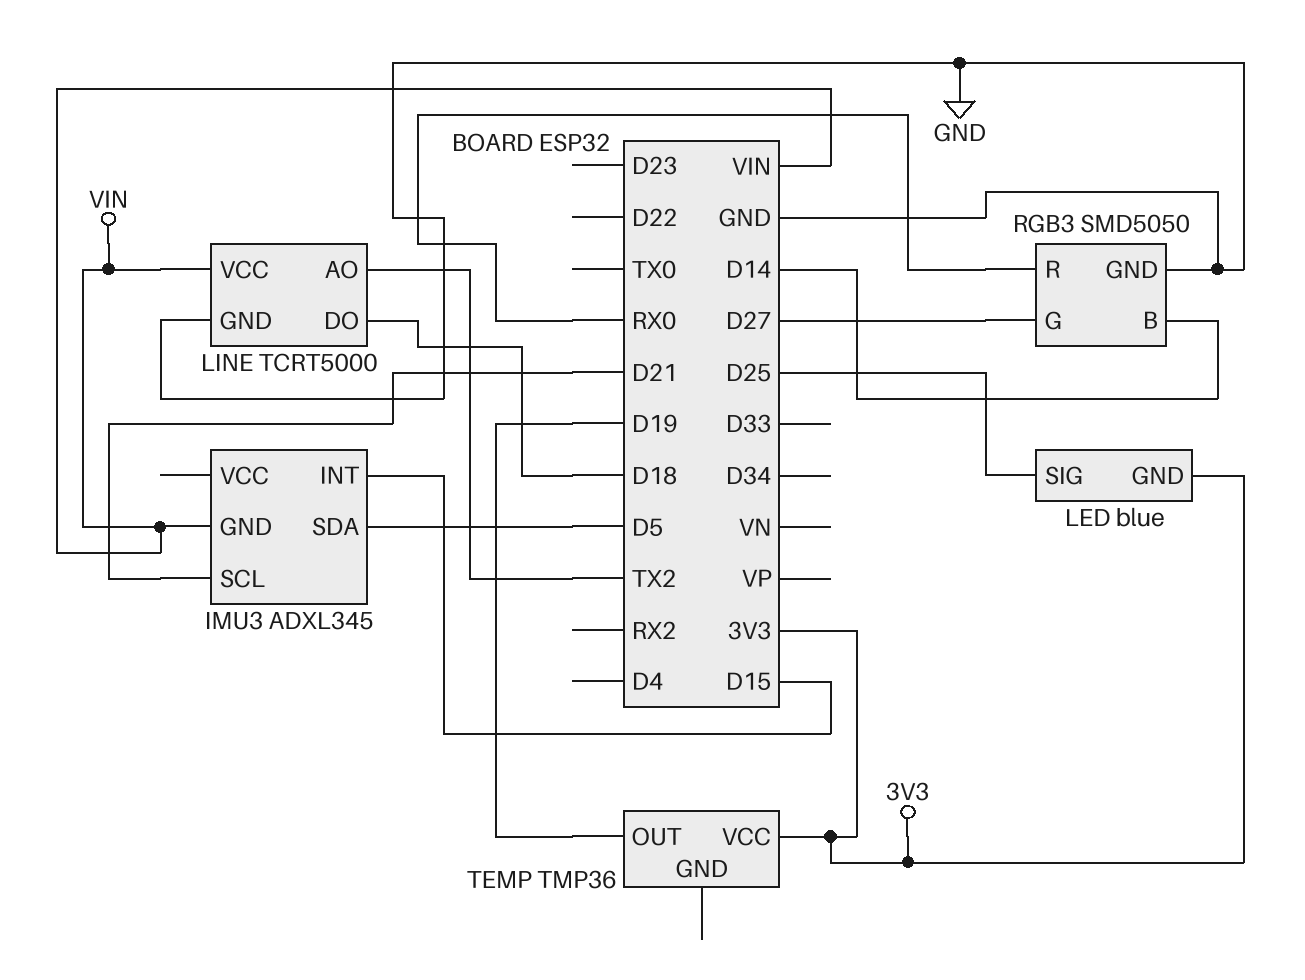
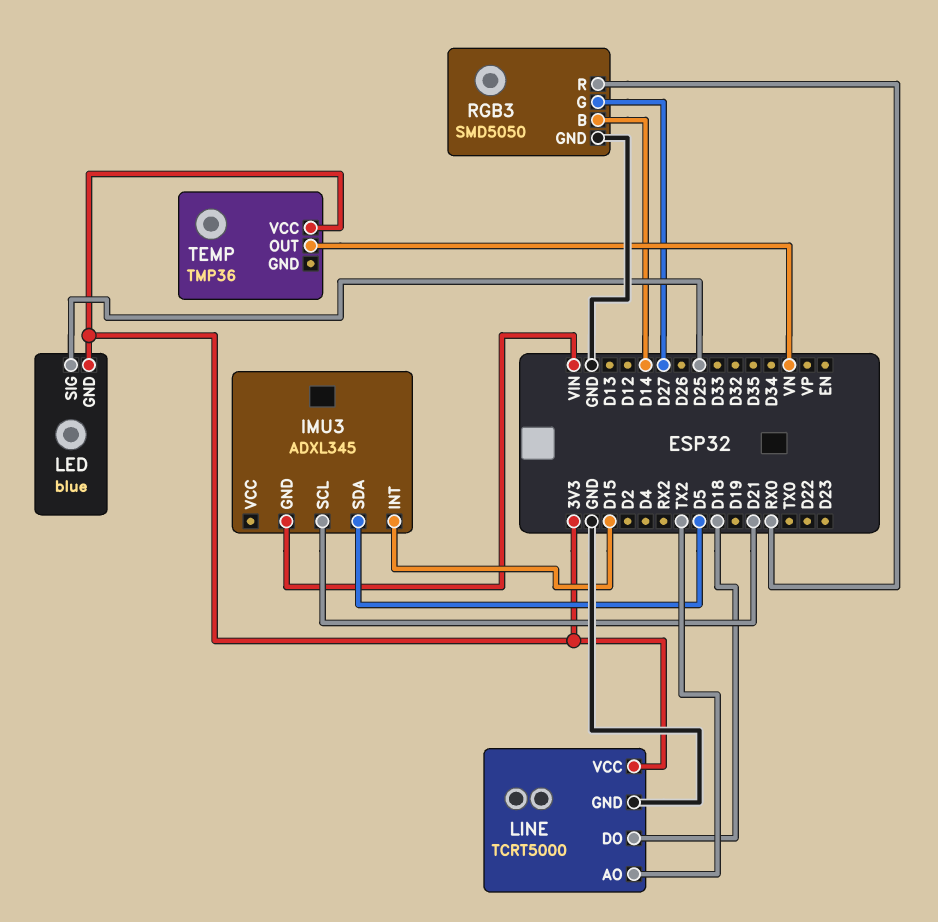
LINE pin VCC: VIN -> 3V3
TEMP pin OUT: D19 -> VN

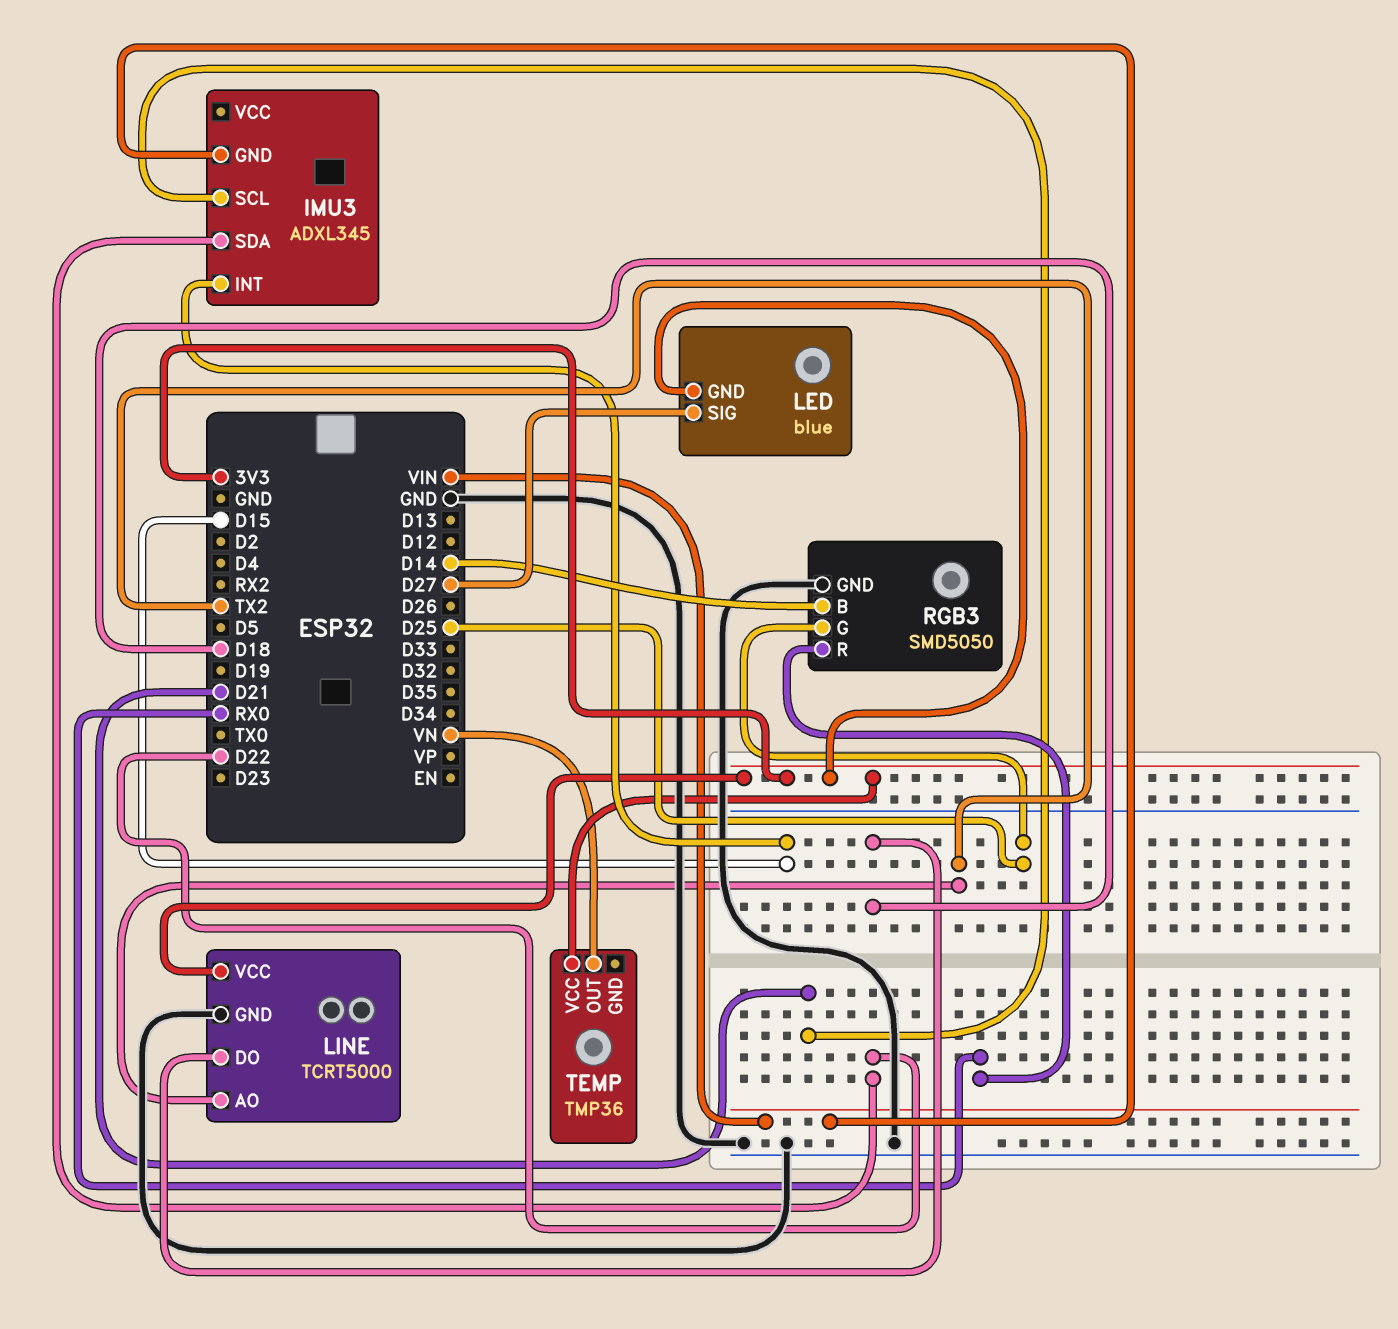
IMU3 pin SDA: D5 -> D22
LED pin SIG: D25 -> D27
RGB3 pin G: D27 -> D25

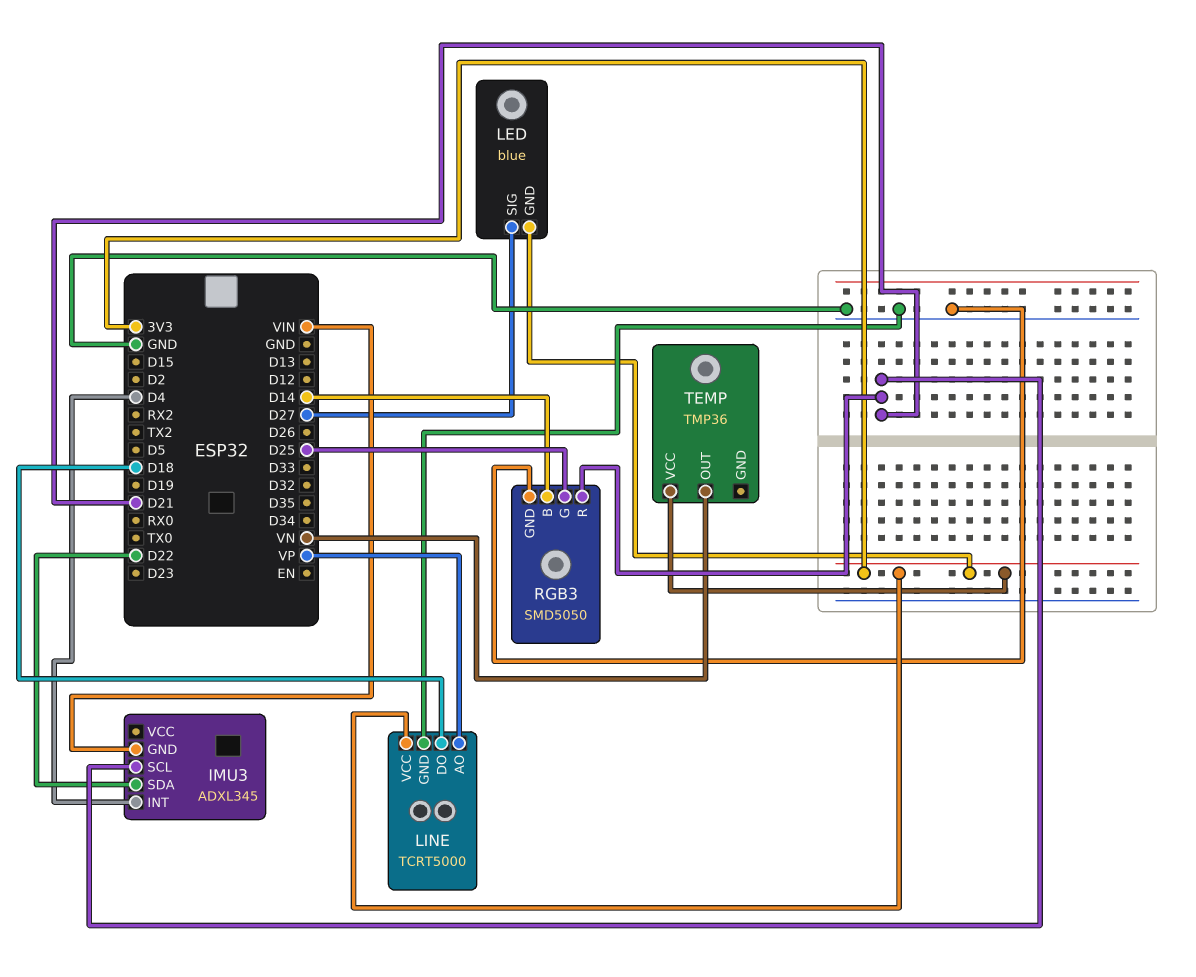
IMU3 pin INT: D15 -> D4
LINE pin AO: TX2 -> VP
RGB3 pin R: RX0 -> D21

